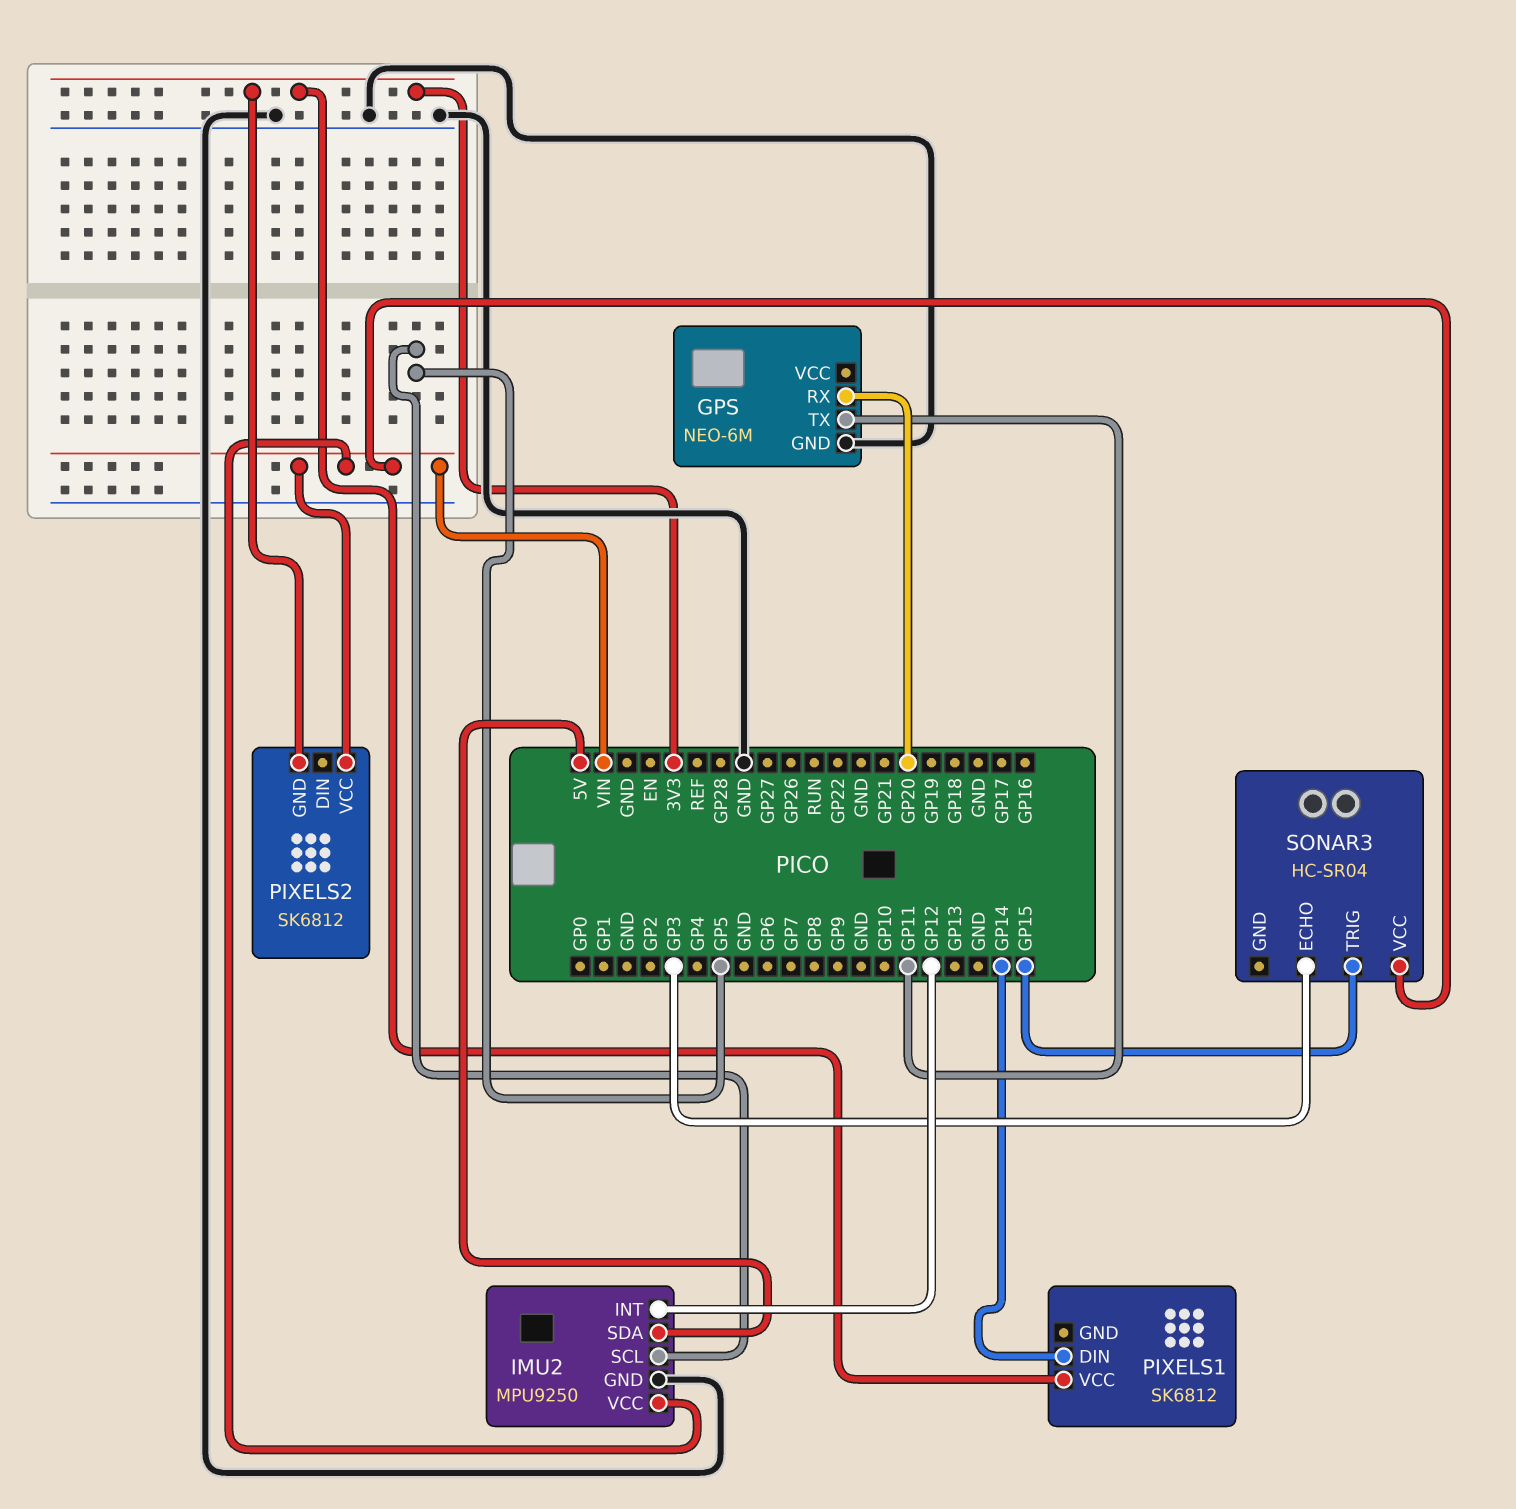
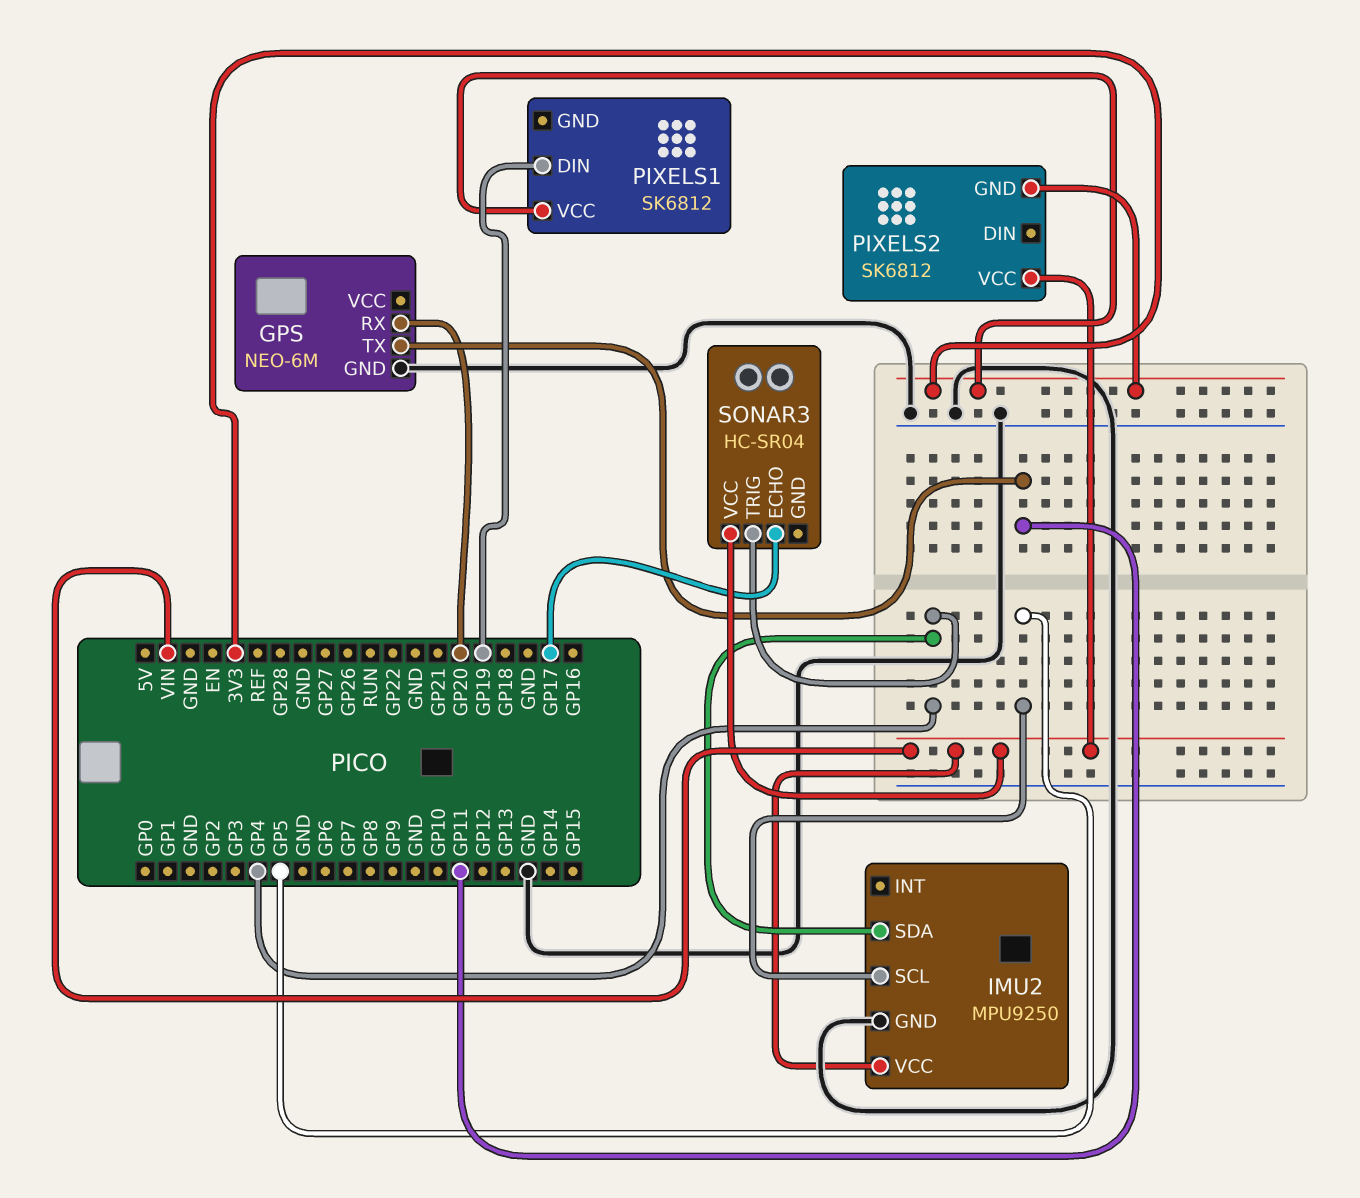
IMU2 pin INT: GP12 -> none
IMU2 pin SDA: 5V -> GP4
PIXELS1 pin DIN: GP14 -> GP19
SONAR3 pin ECHO: GP3 -> GP17
SONAR3 pin TRIG: GP15 -> GP4

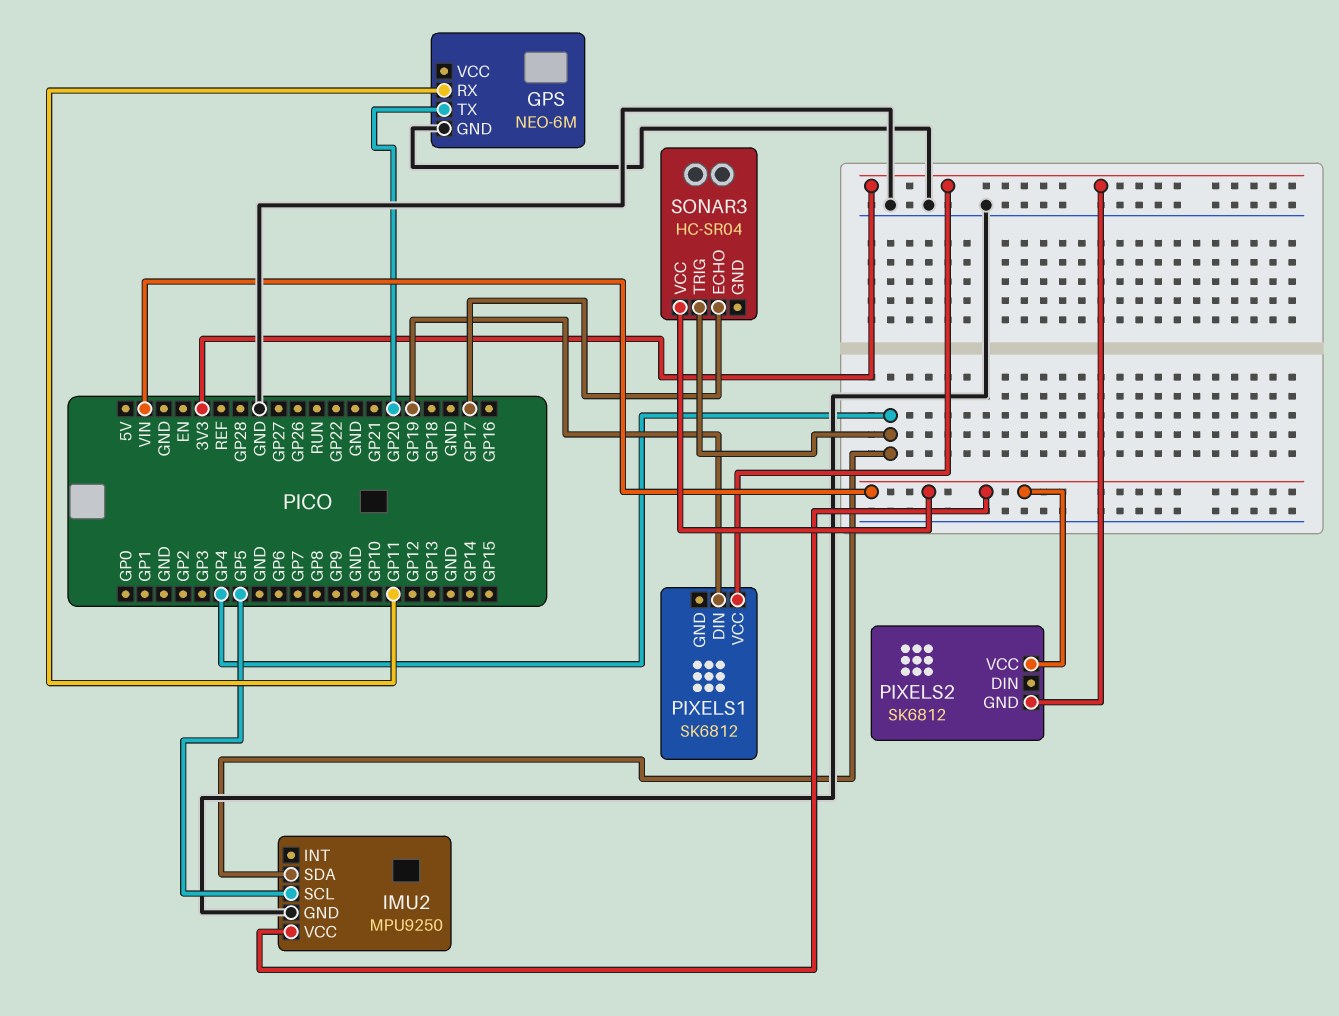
GPS pin RX: GP20 -> GP11
GPS pin TX: GP11 -> GP20

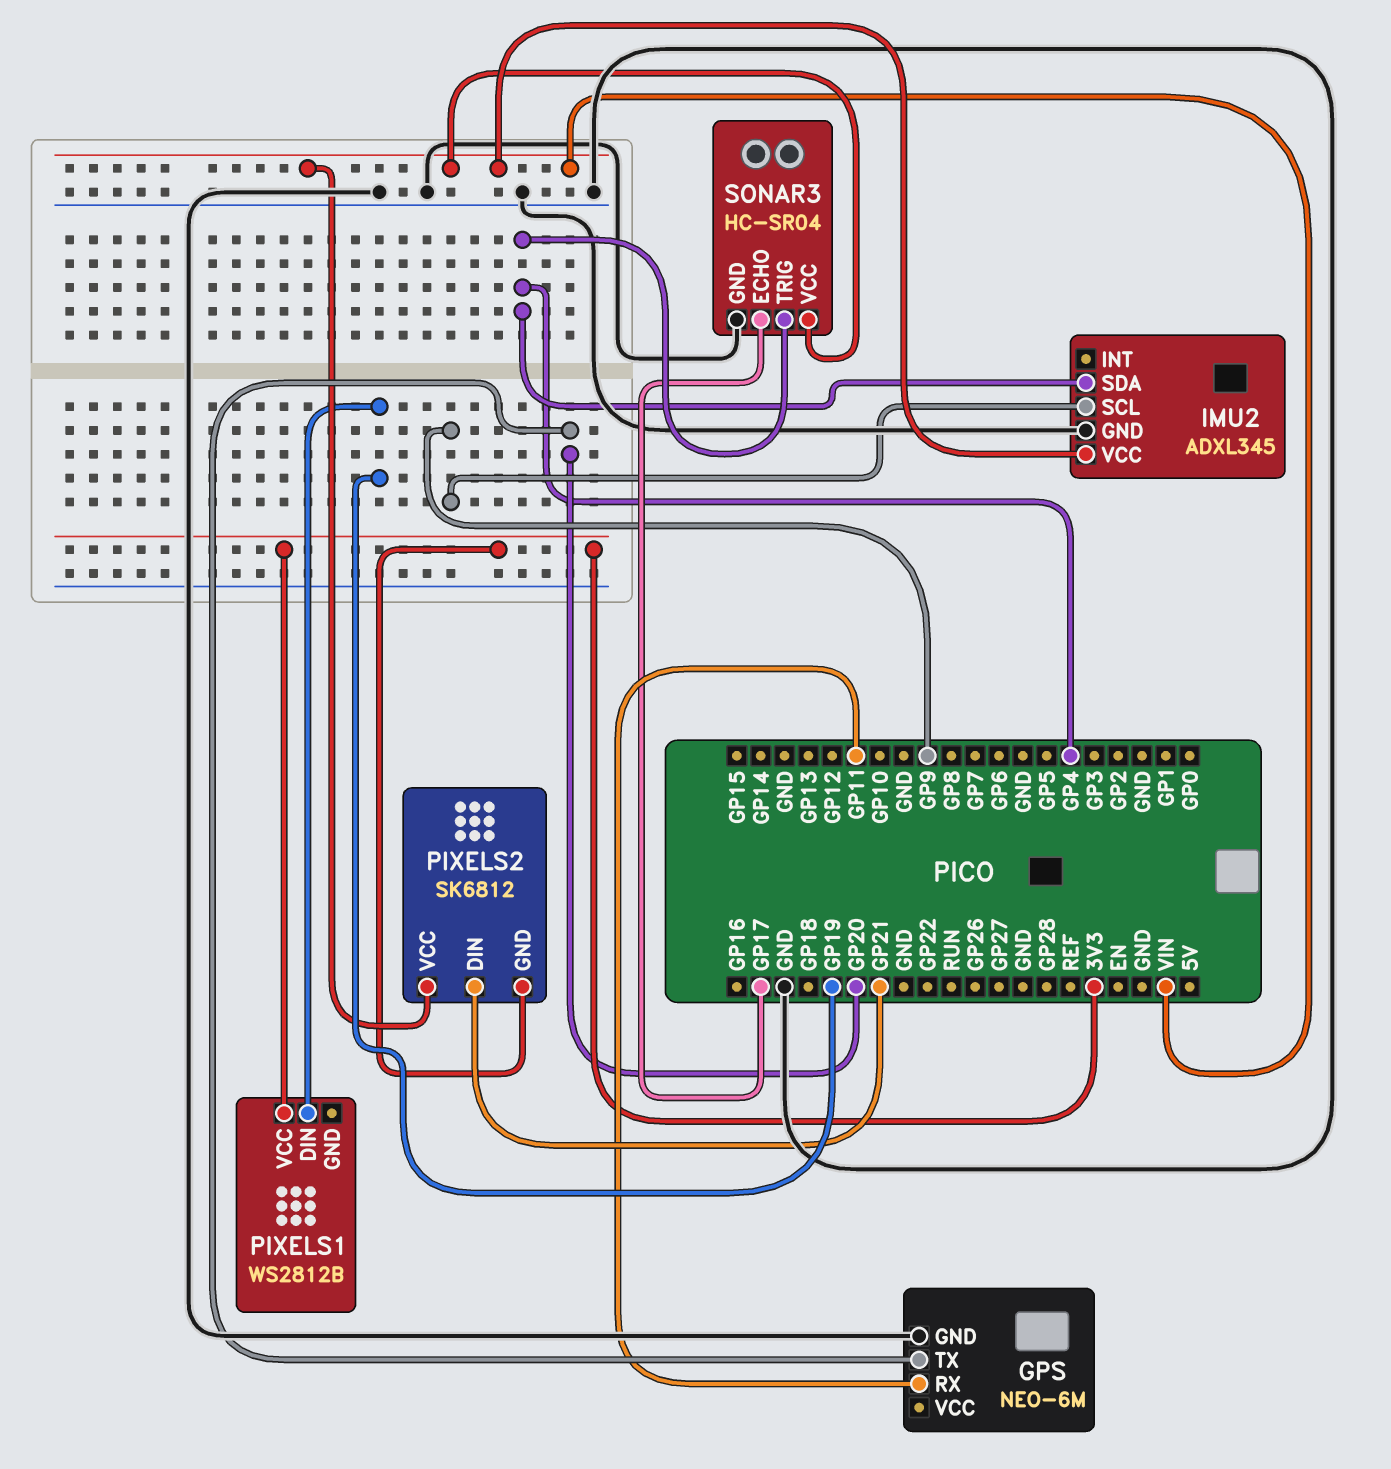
IMU2: MPU9250 -> ADXL345
IMU2 pin SCL: GP5 -> GP9
PIXELS1: SK6812 -> WS2812B
PIXELS2 pin DIN: none -> GP21
SONAR3 pin GND: none -> GND

